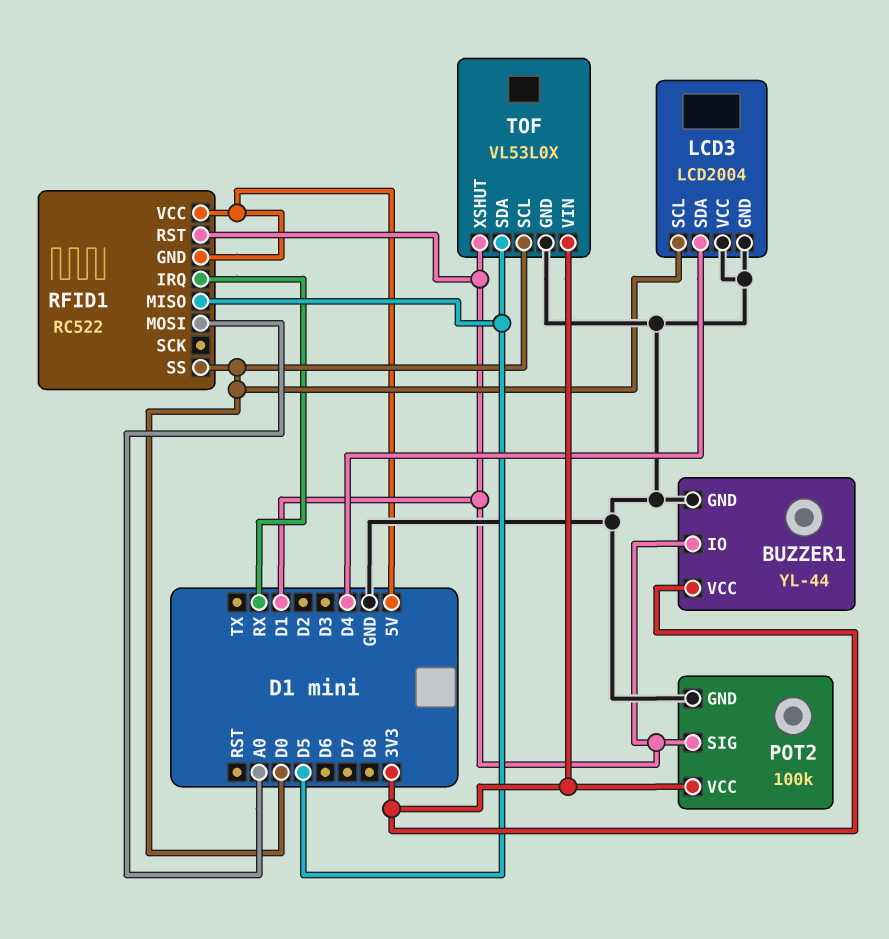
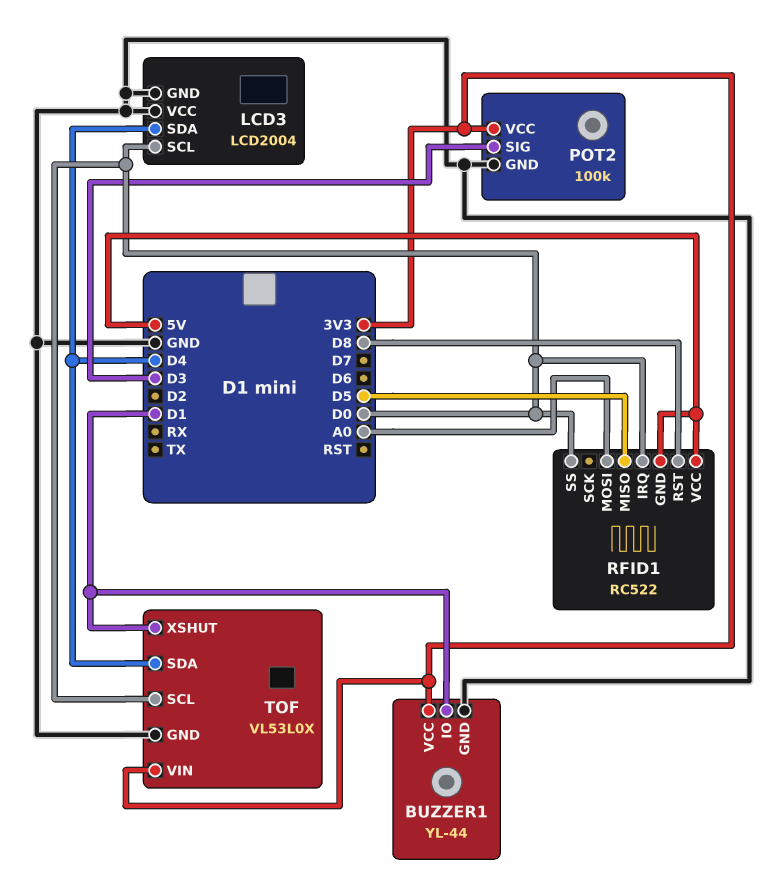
POT2 pin SIG: D1 -> D3
RFID1 pin IRQ: RX -> D0
RFID1 pin RST: D1 -> D8
TOF pin SDA: D5 -> D4

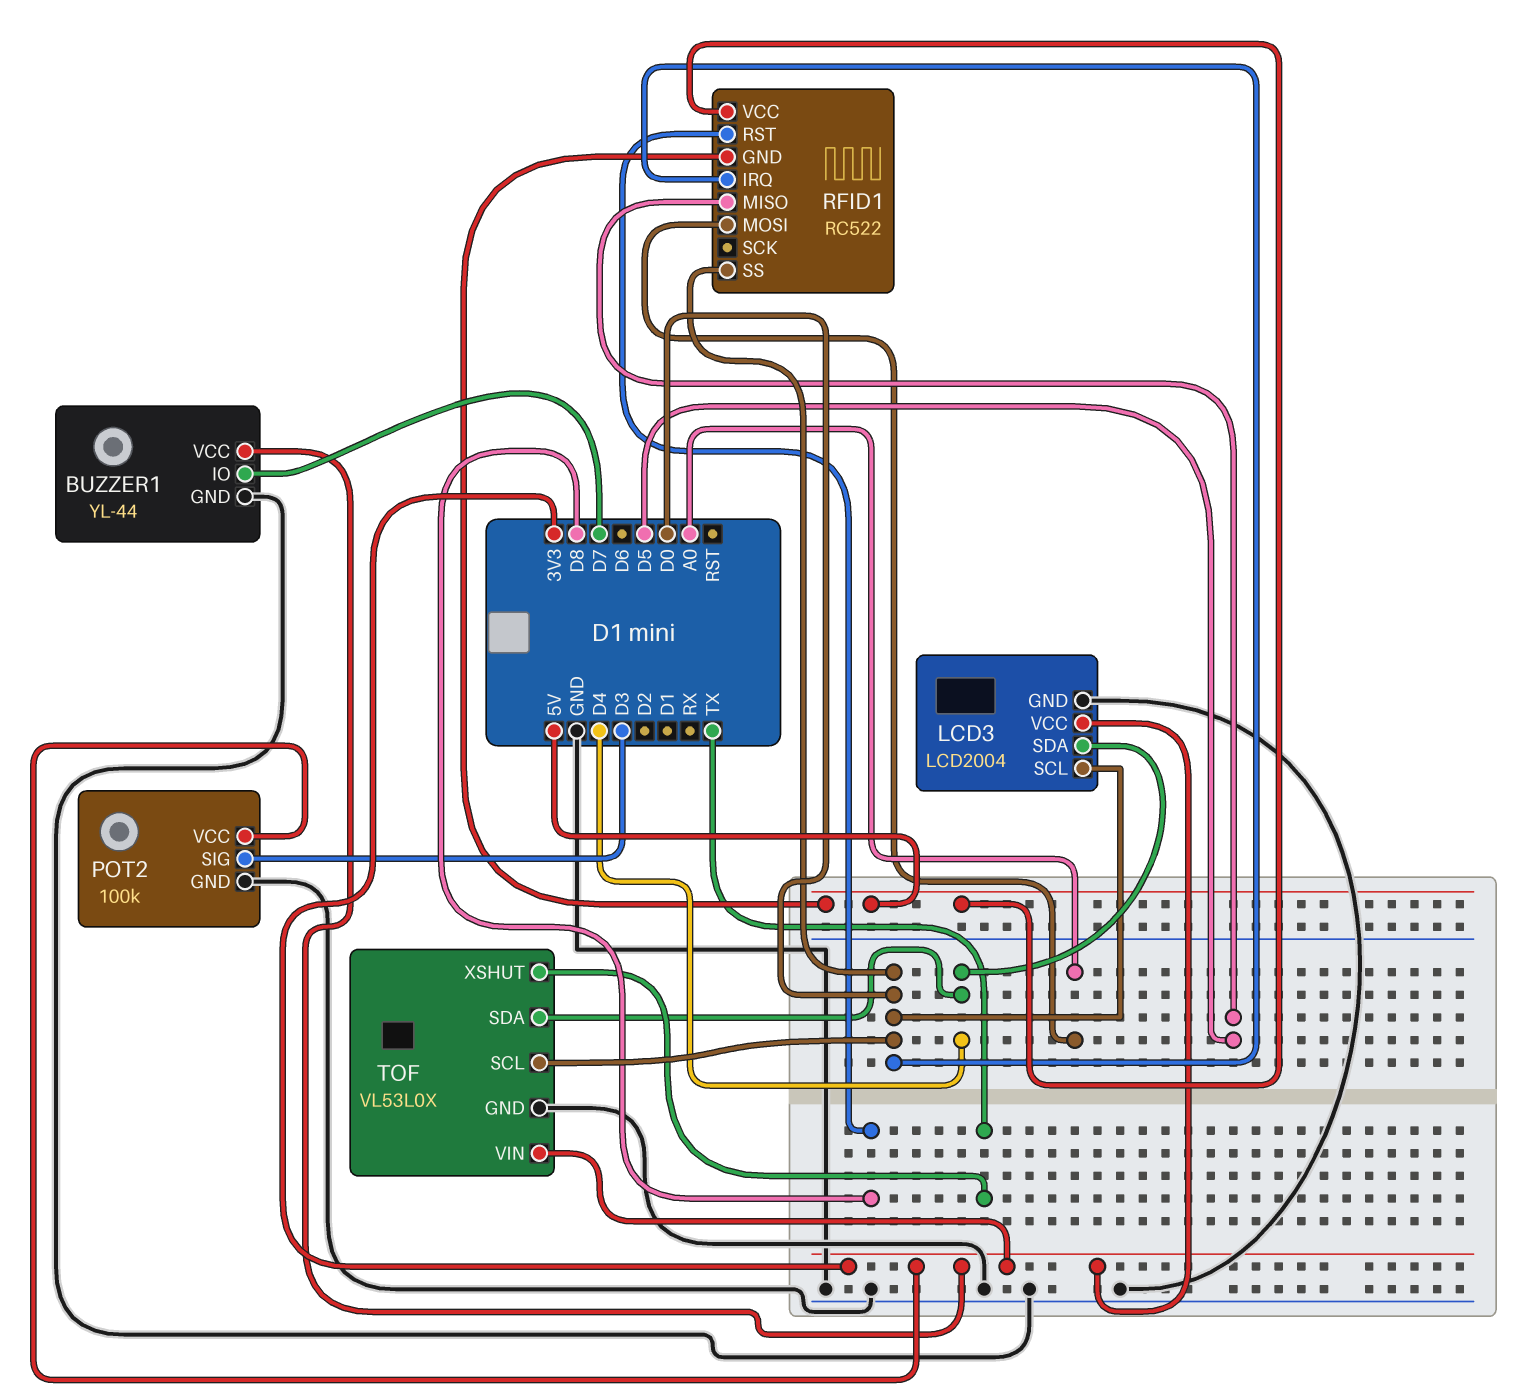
BUZZER1 pin IO: D1 -> D7
LCD3 pin VCC: GND -> 3V3
TOF pin XSHUT: D1 -> TX

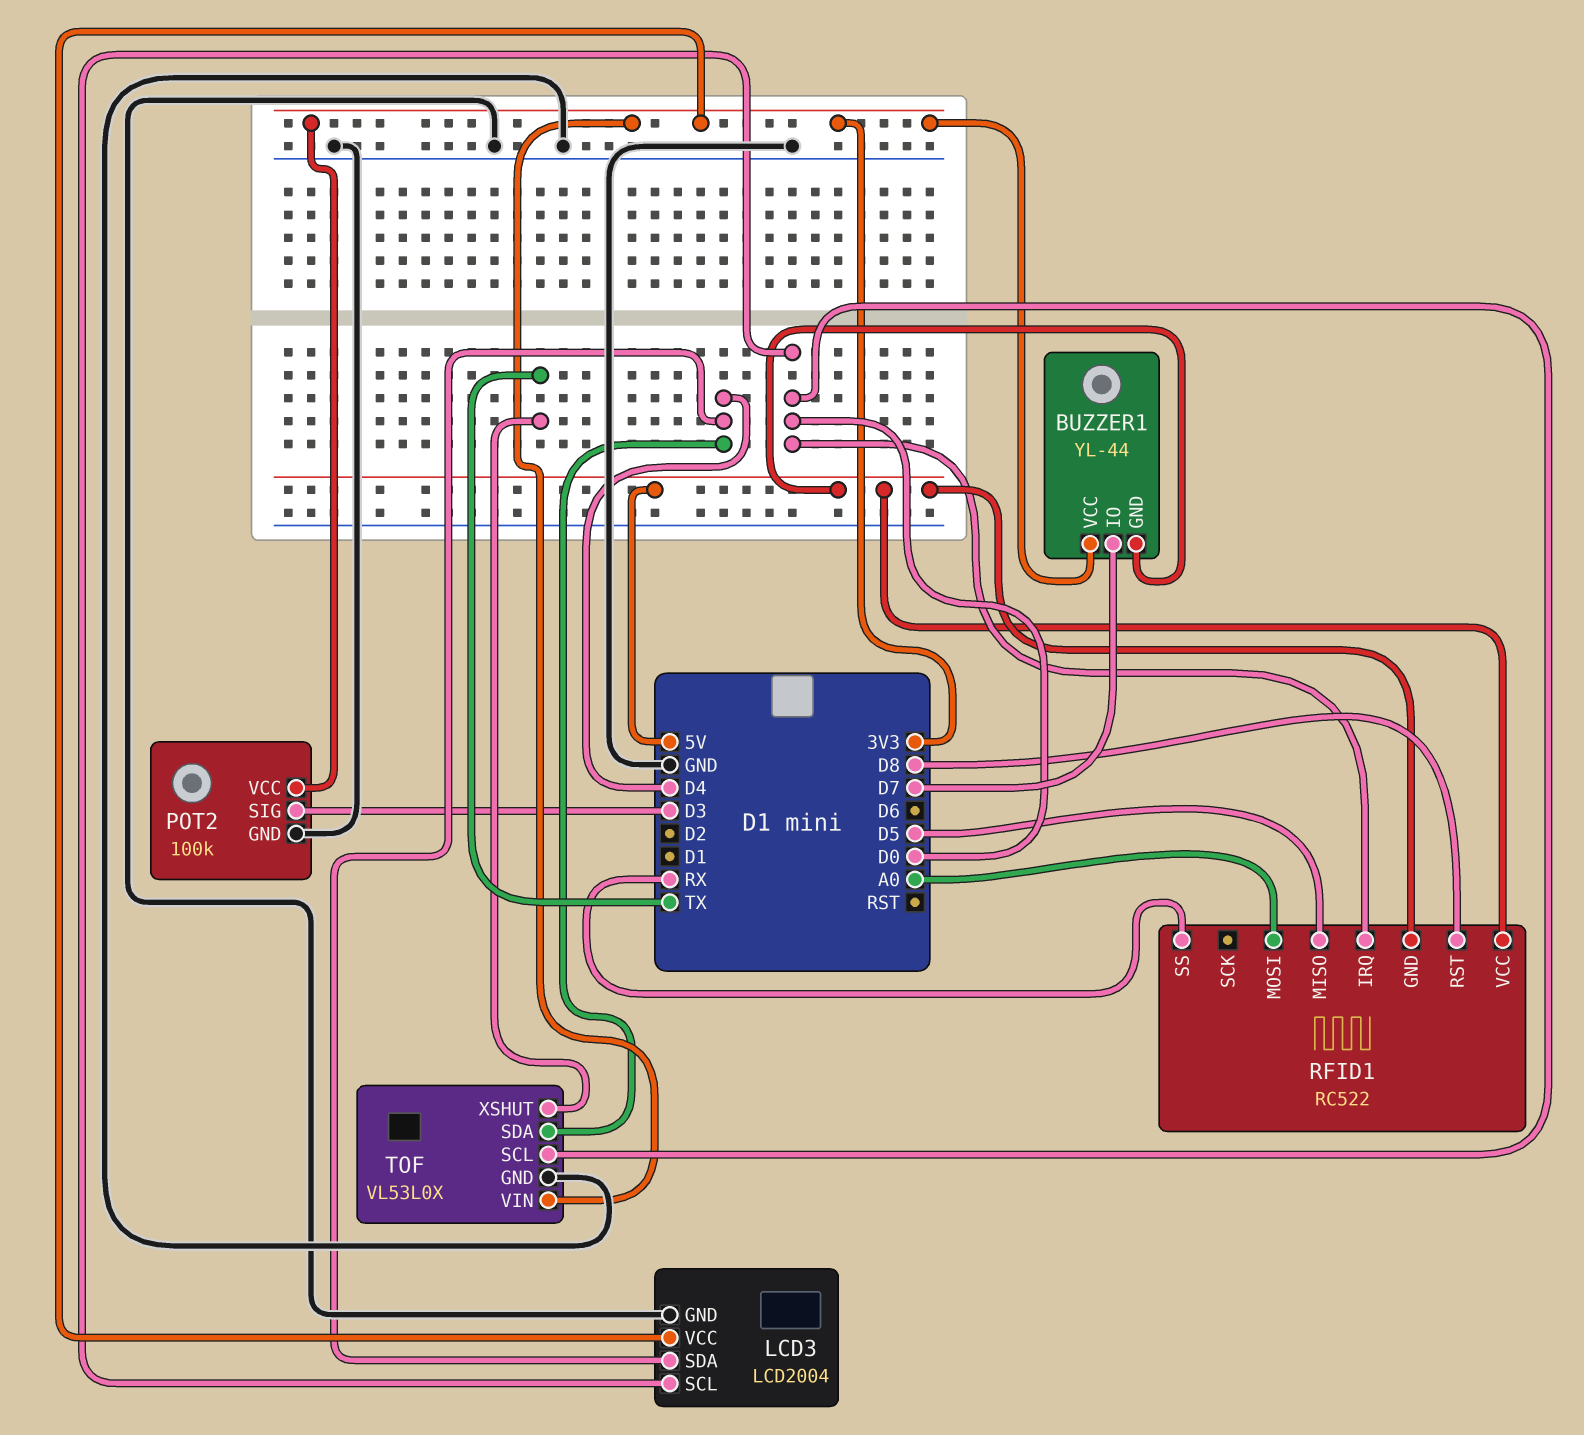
BUZZER1 pin GND: GND -> 5V
RFID1 pin SS: D0 -> RX

